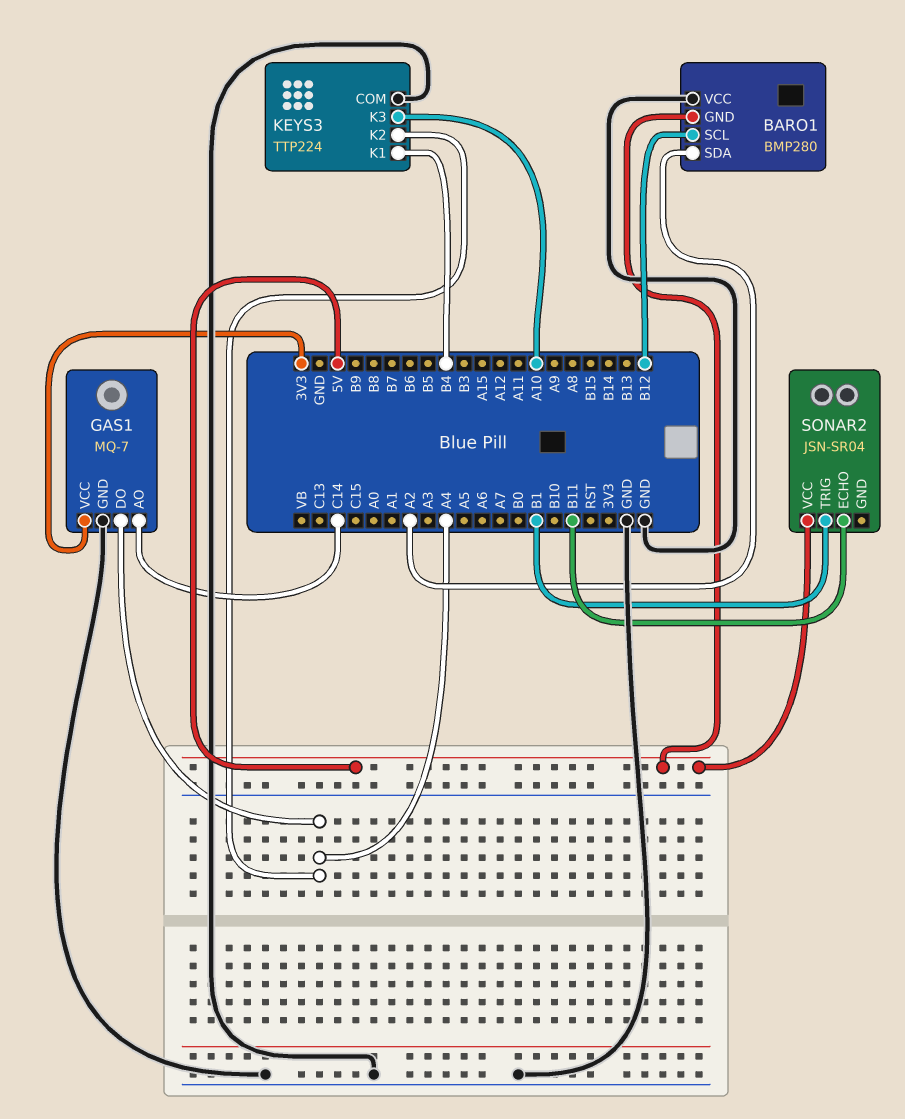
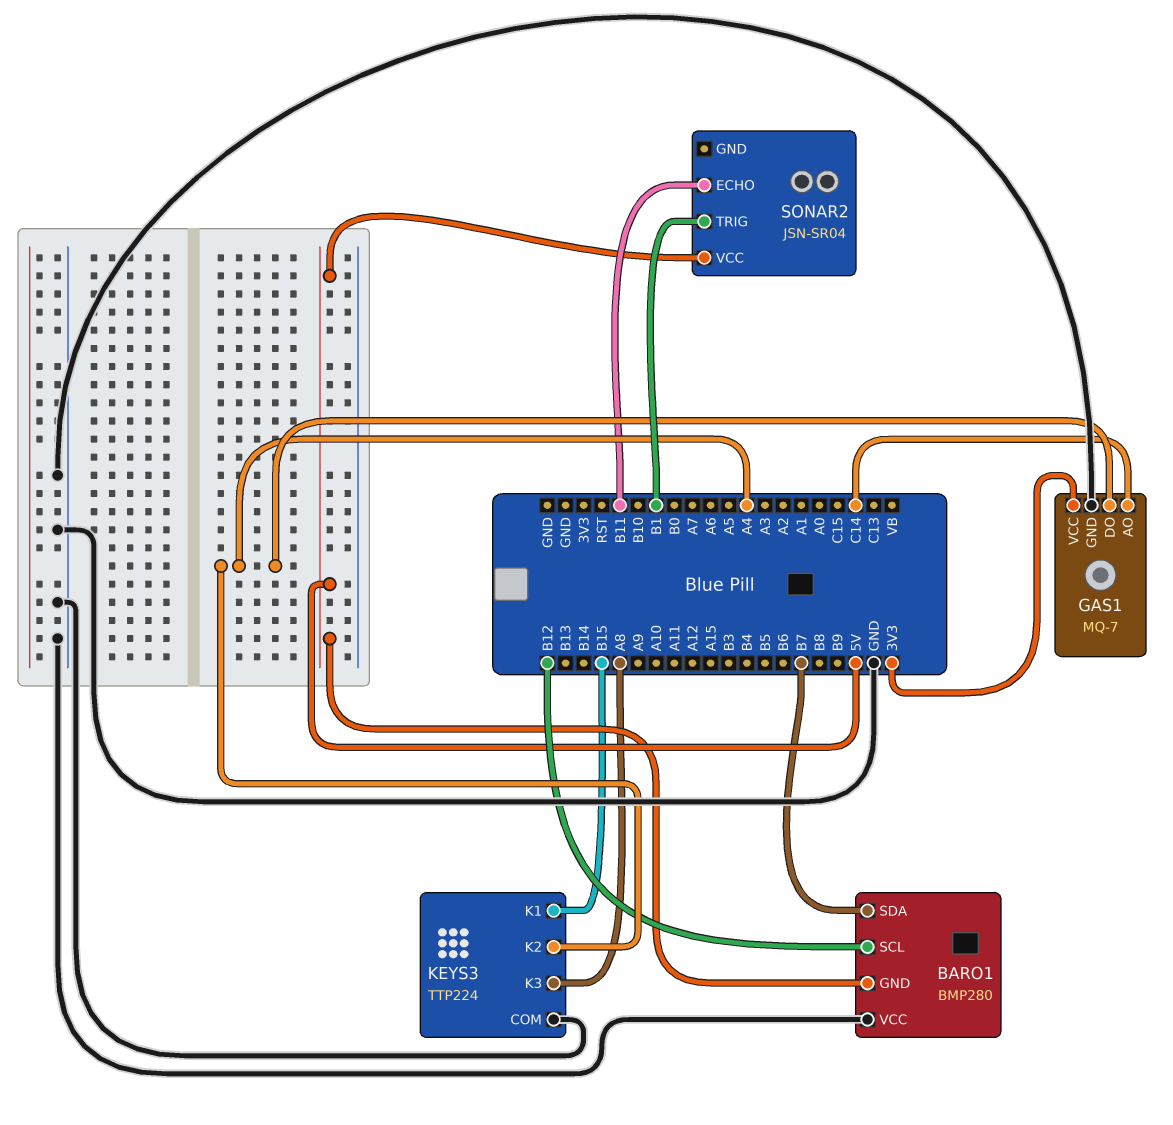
BARO1 pin SDA: A2 -> B7
KEYS3 pin K1: B4 -> B15
KEYS3 pin K3: A10 -> A8

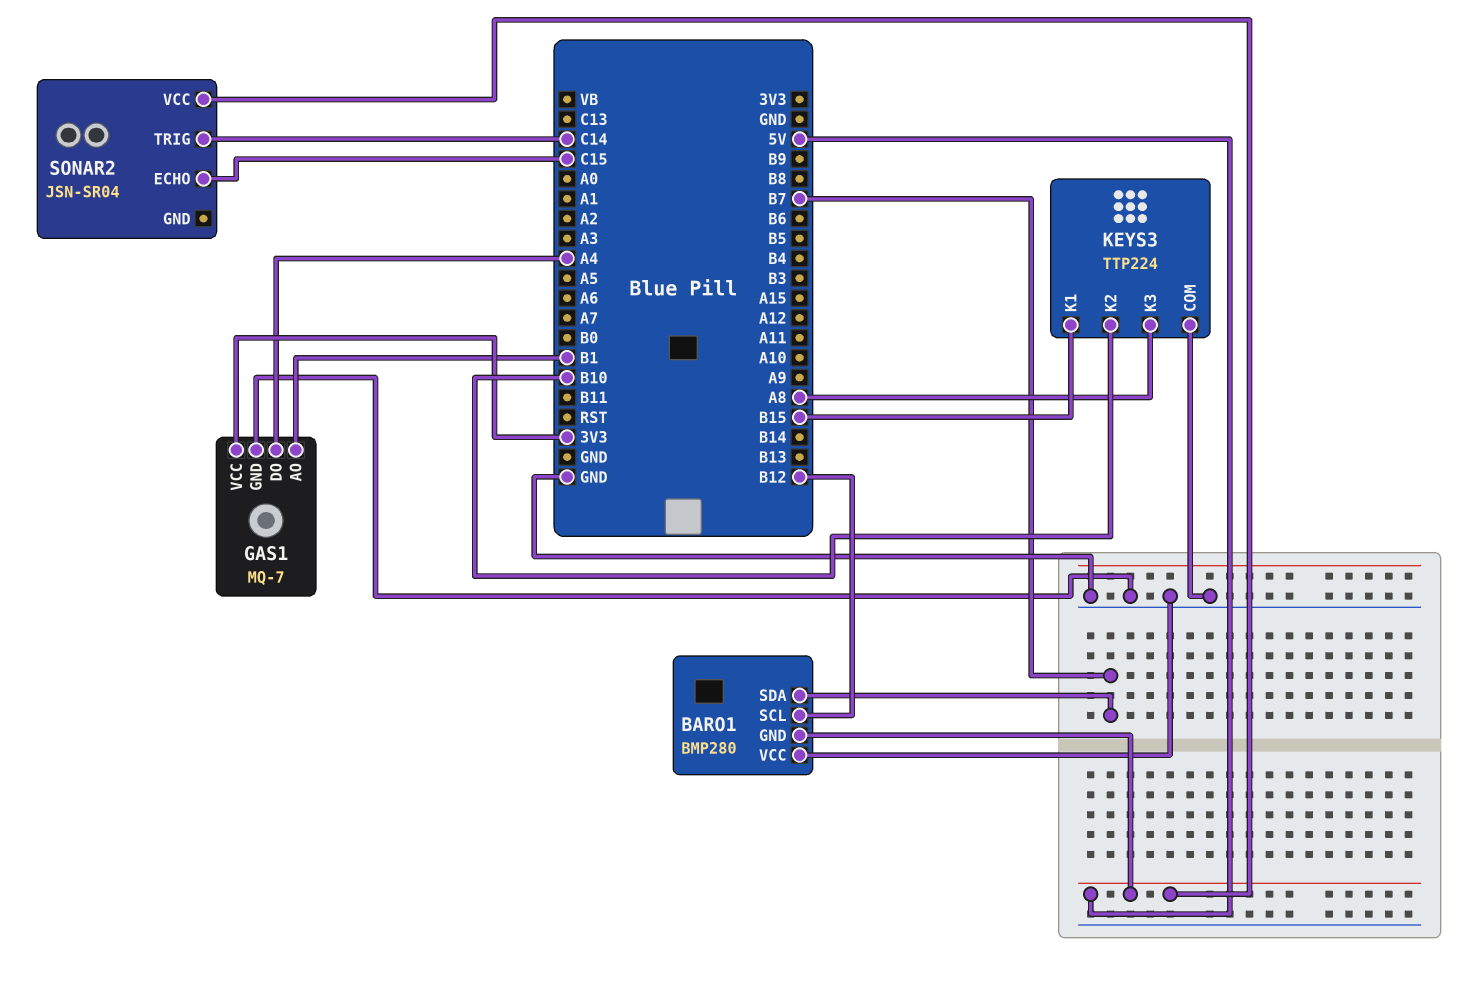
GAS1 pin AO: C14 -> B1
KEYS3 pin K2: A4 -> B10
SONAR2 pin ECHO: B11 -> C15
SONAR2 pin TRIG: B1 -> C14

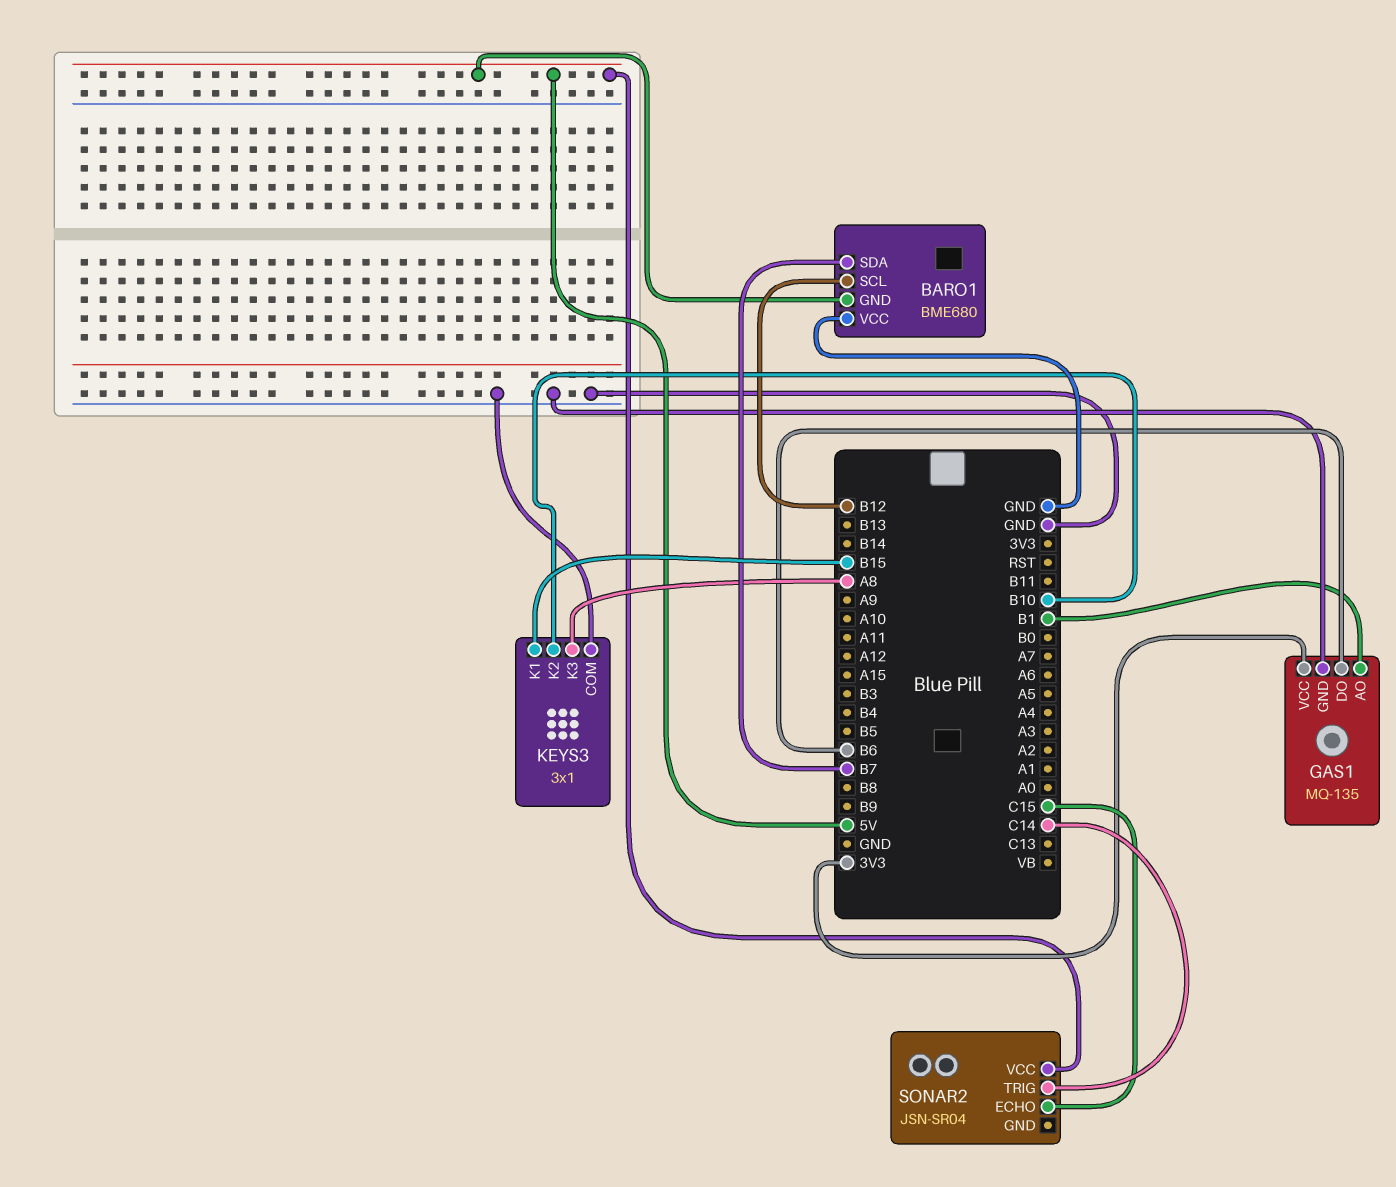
BARO1: BMP280 -> BME680
GAS1: MQ-7 -> MQ-135
GAS1 pin DO: A4 -> B6
KEYS3: TTP224 -> 3x1

